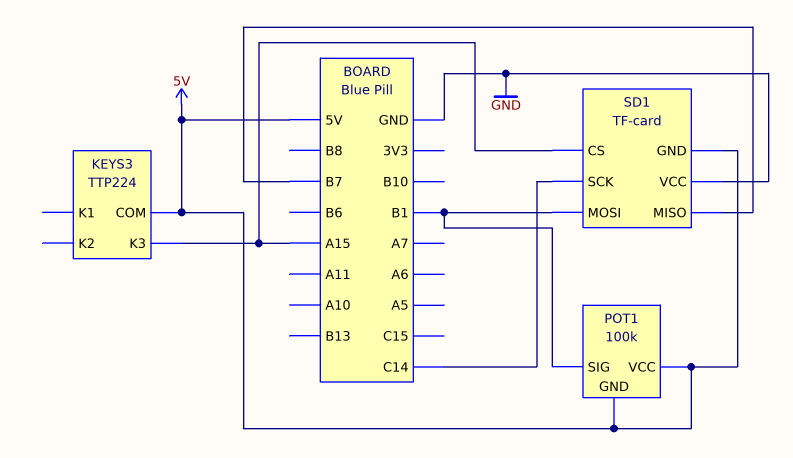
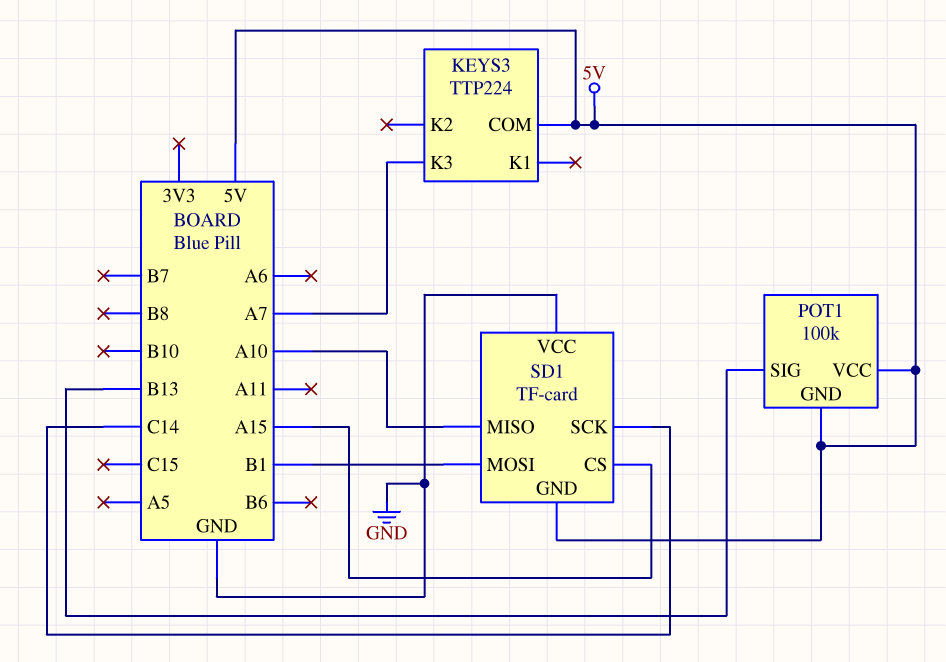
KEYS3 pin K3: A15 -> A7
POT1 pin SIG: B1 -> B13
SD1 pin MISO: B7 -> A10

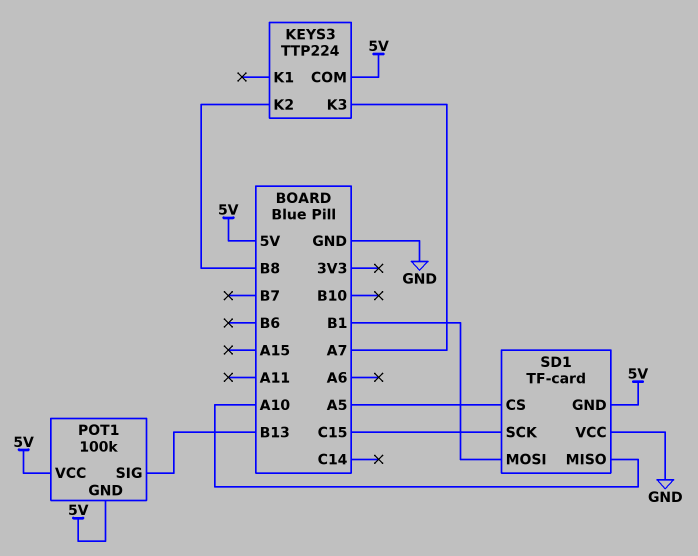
KEYS3 pin K2: none -> B8
SD1 pin CS: A15 -> A5
SD1 pin SCK: C14 -> C15

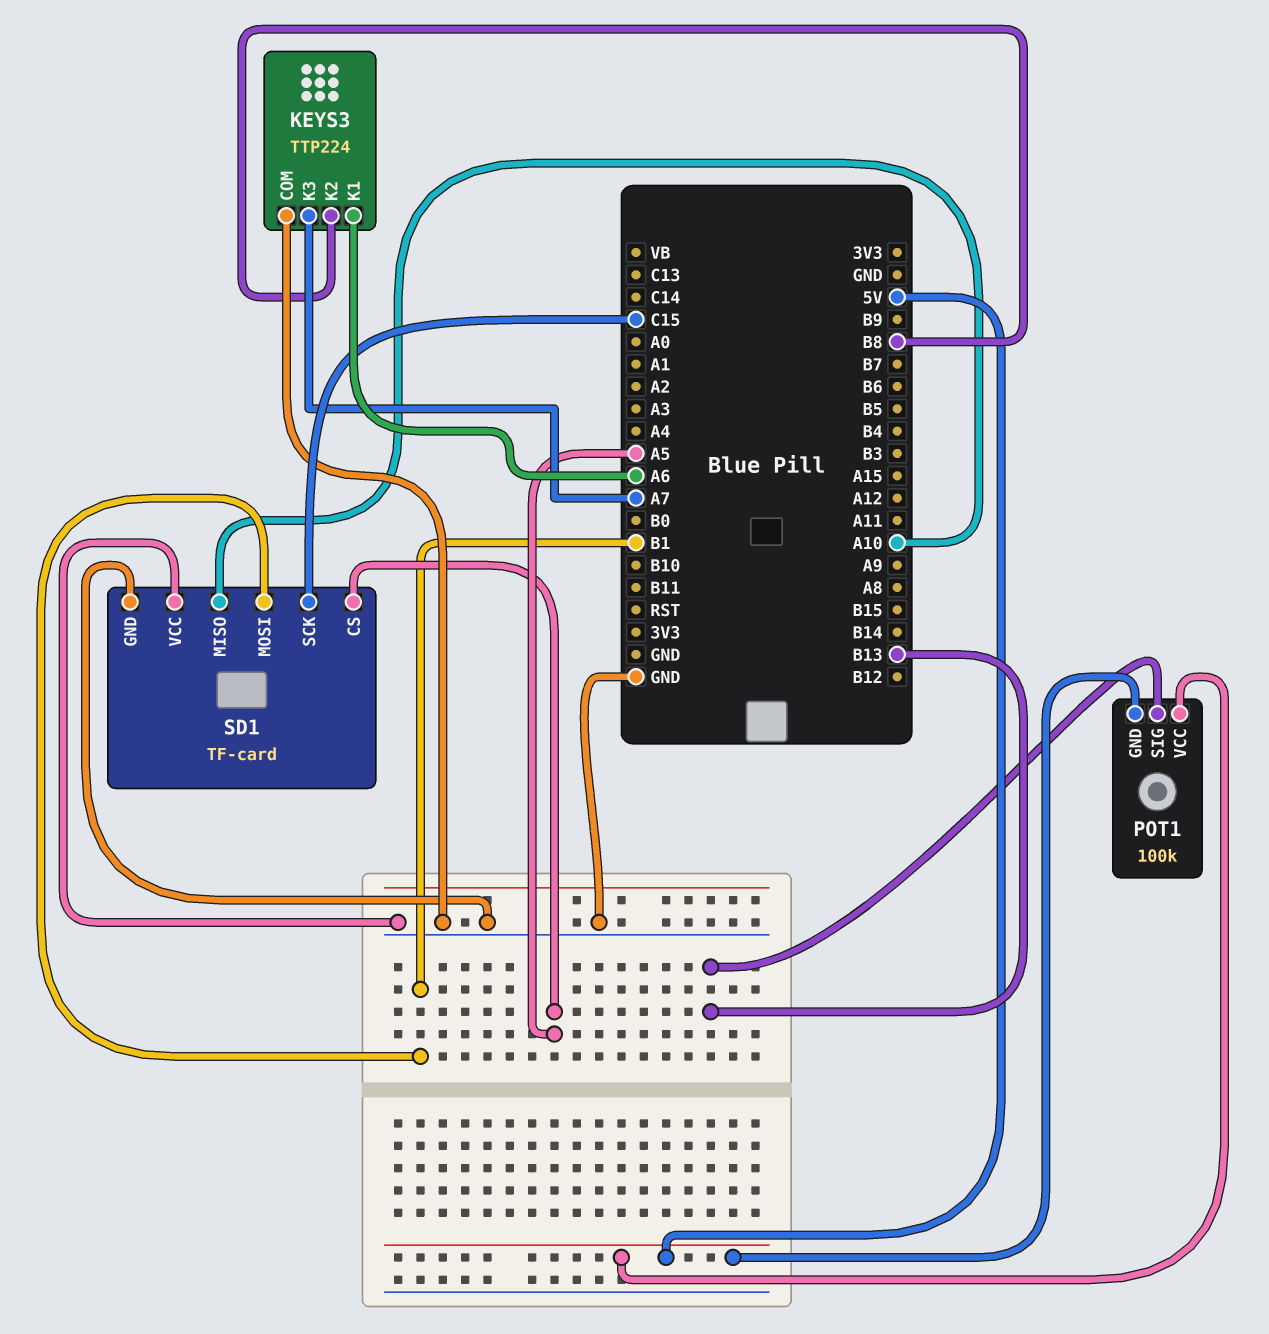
KEYS3 pin COM: 5V -> GND
KEYS3 pin K1: none -> A6
SD1 pin GND: 5V -> GND

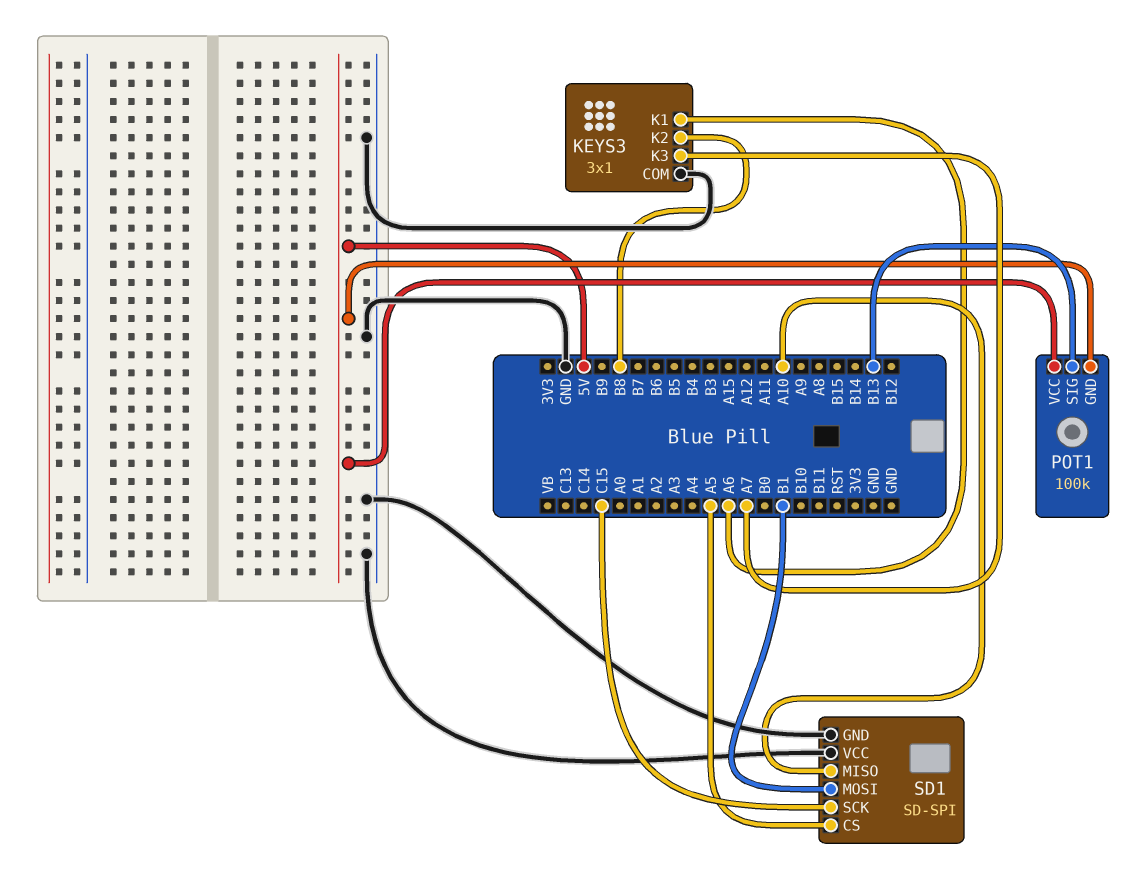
KEYS3: TTP224 -> 3x1
SD1: TF-card -> SD-SPI

